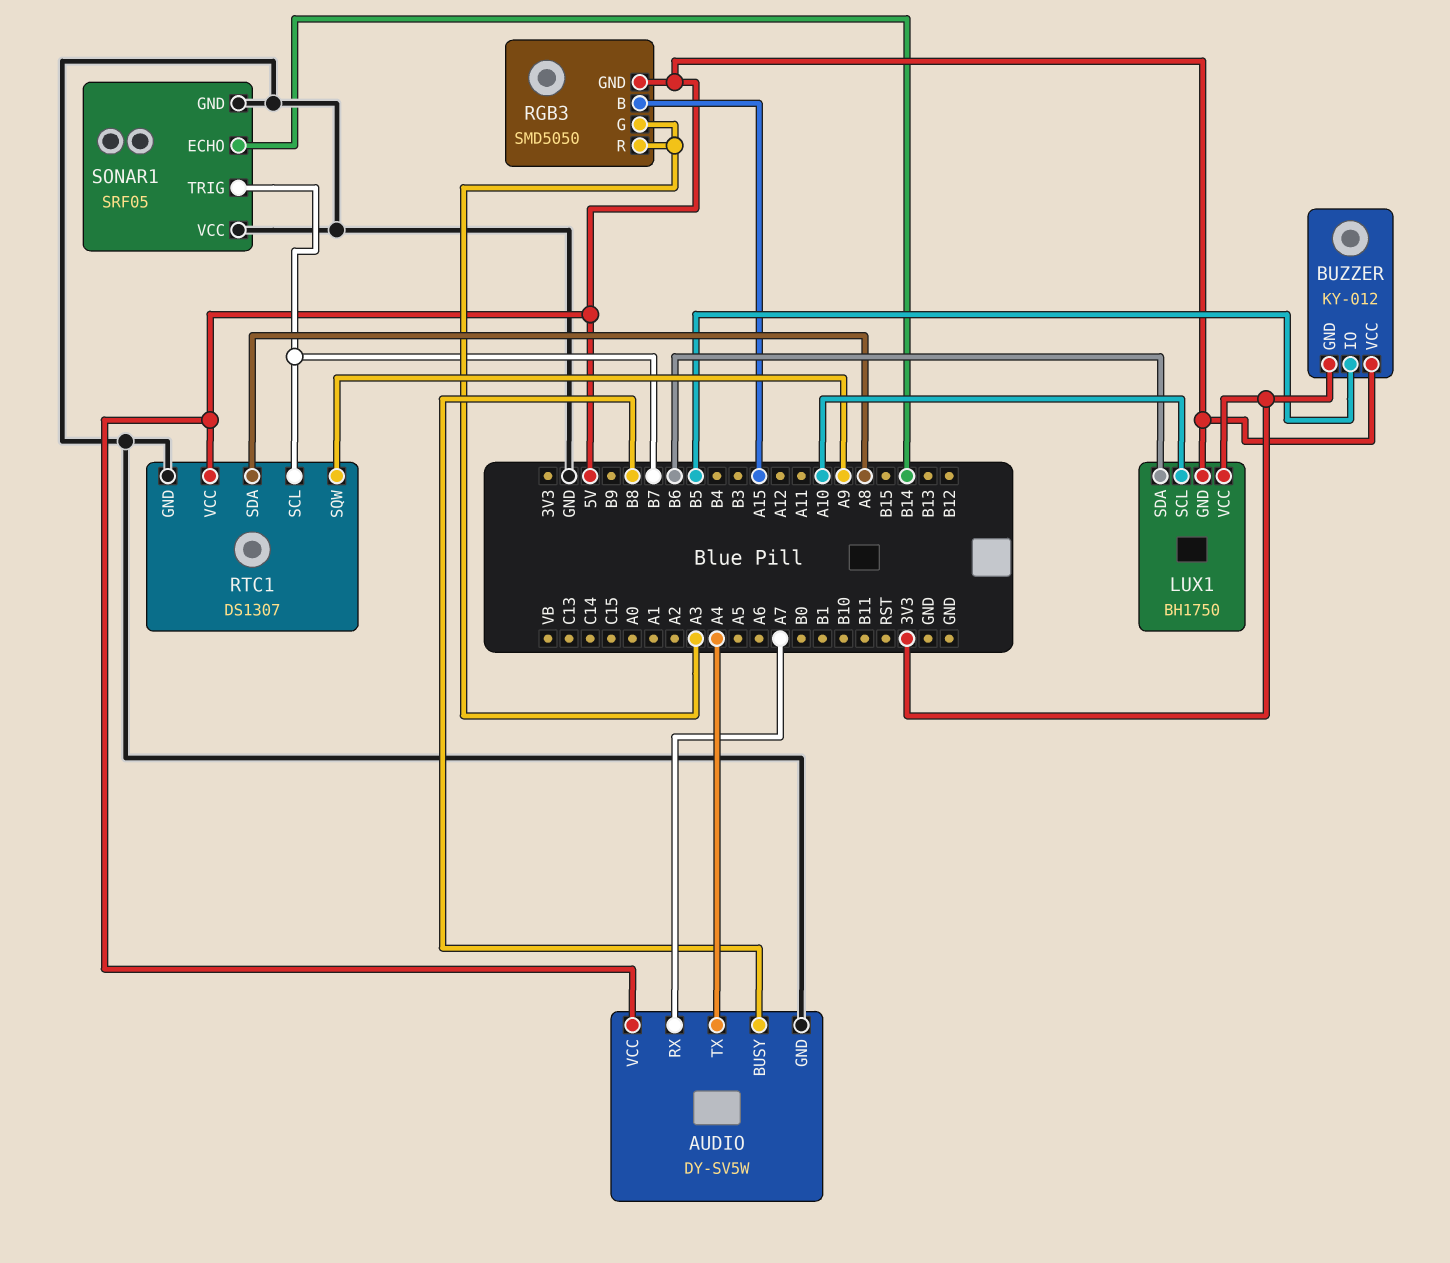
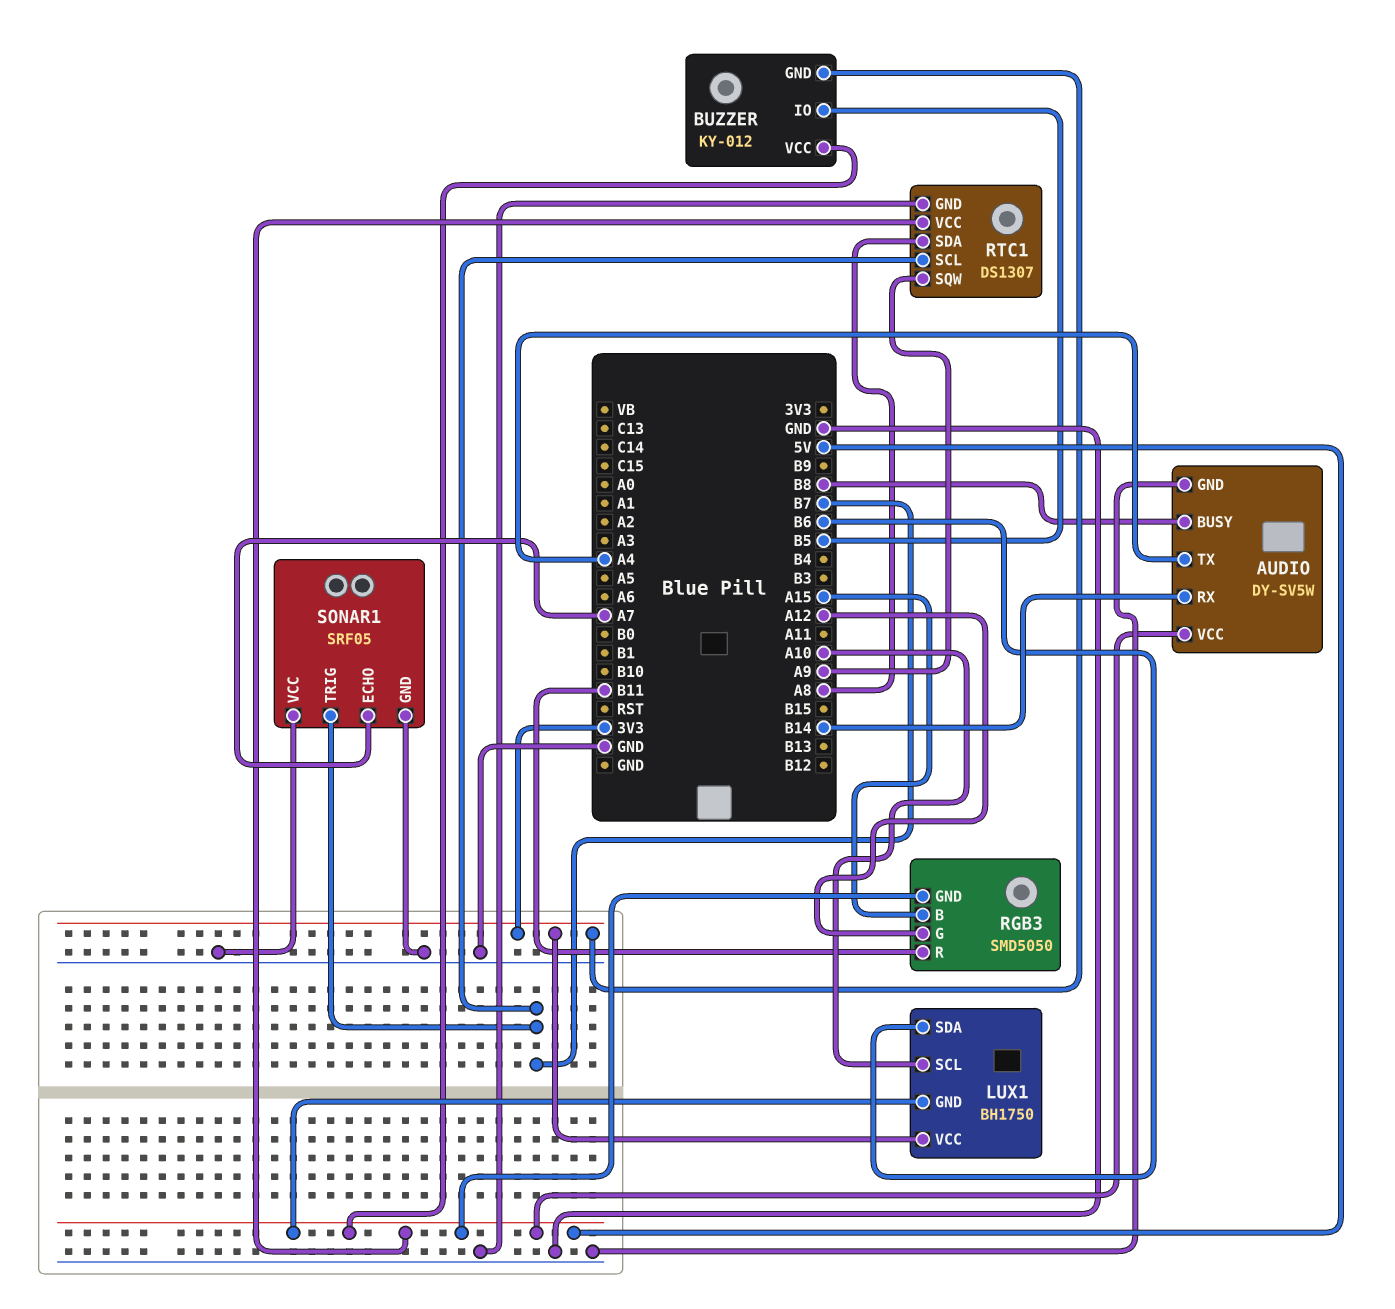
AUDIO pin RX: A7 -> B14
RGB3 pin G: A3 -> A12
RGB3 pin R: A3 -> B11
SONAR1 pin ECHO: B14 -> A7

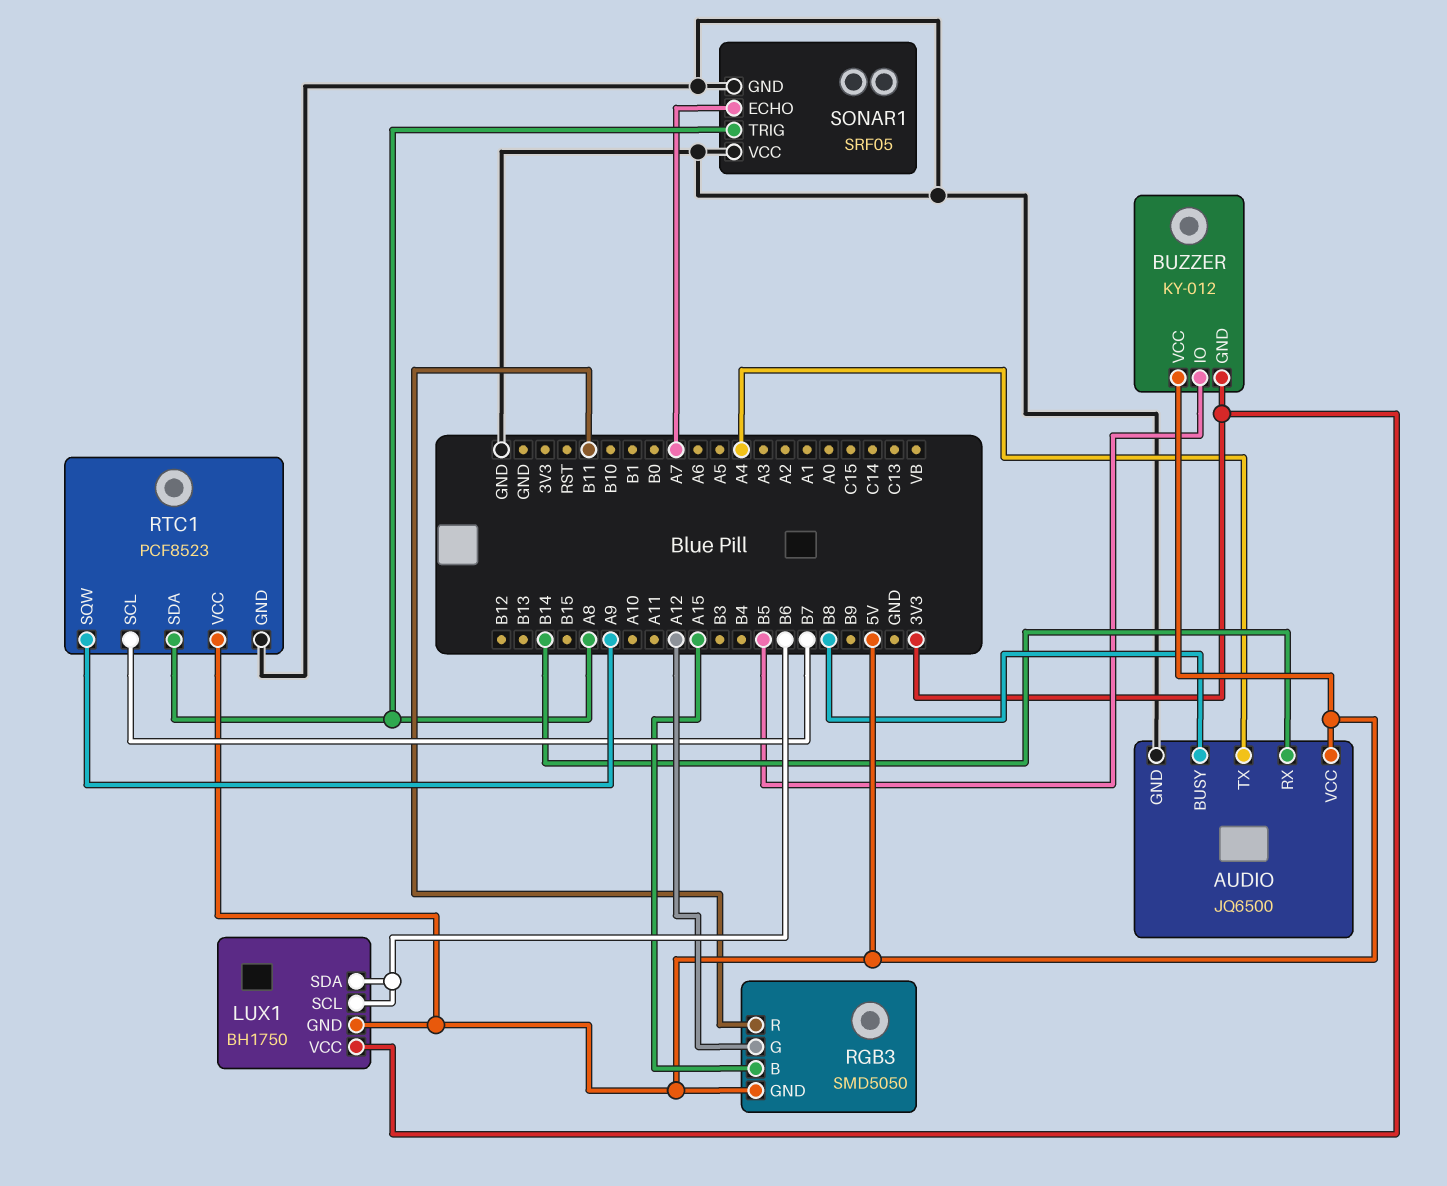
AUDIO: DY-SV5W -> JQ6500
LUX1 pin SCL: A10 -> B6
RTC1: DS1307 -> PCF8523
SONAR1 pin TRIG: B7 -> A8

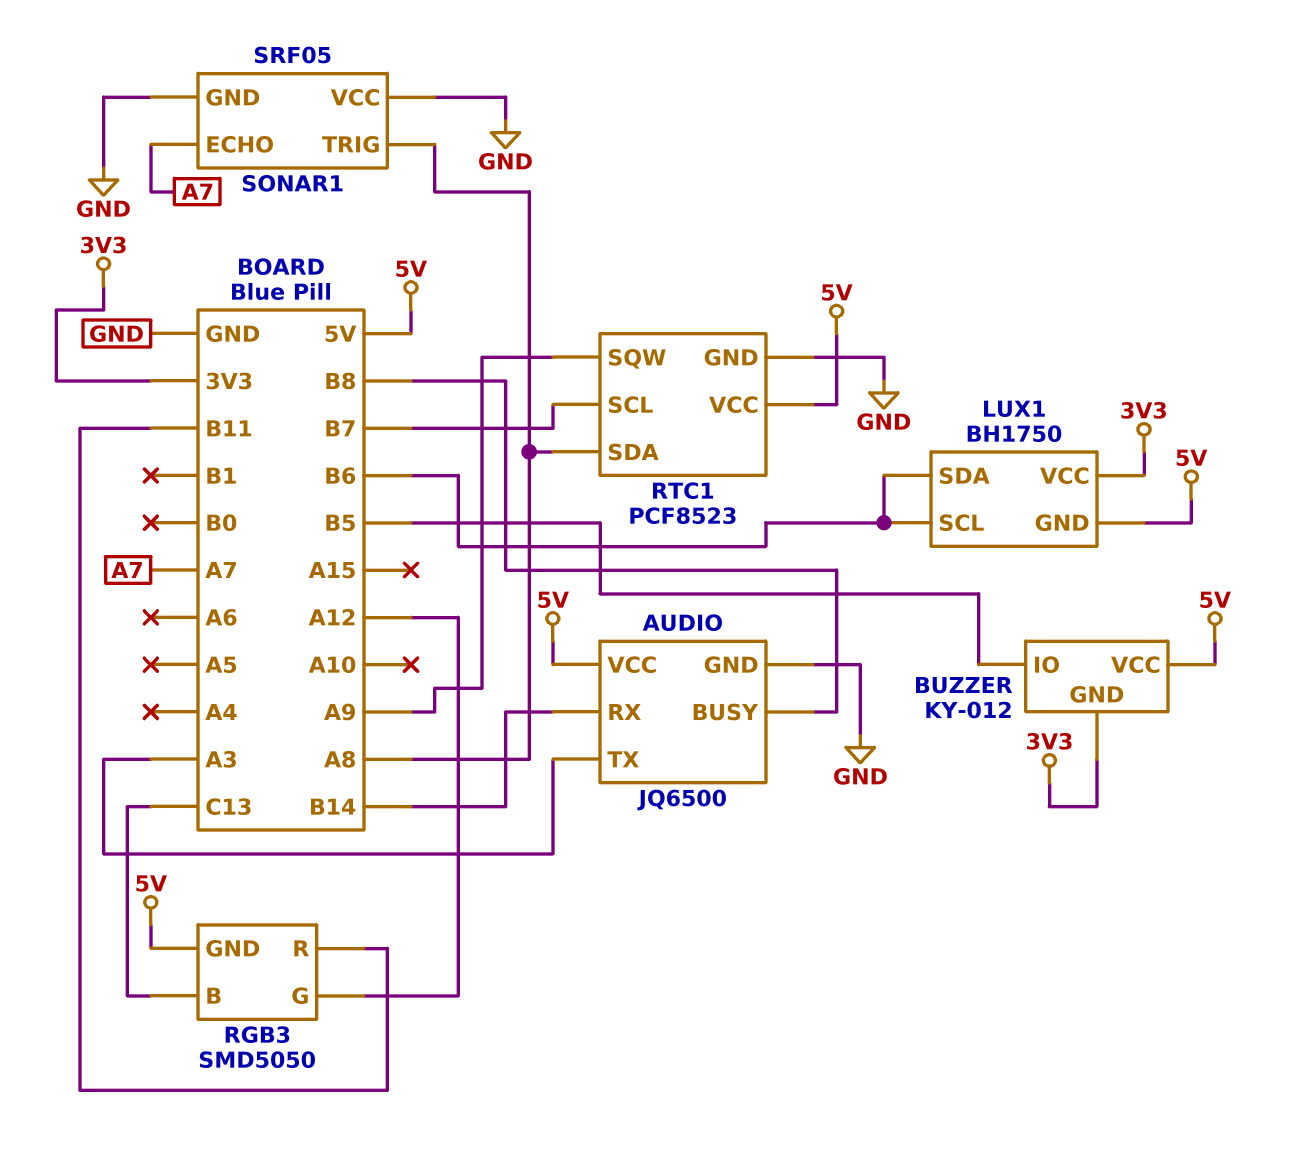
AUDIO pin TX: A4 -> A3
RGB3 pin B: A15 -> C13

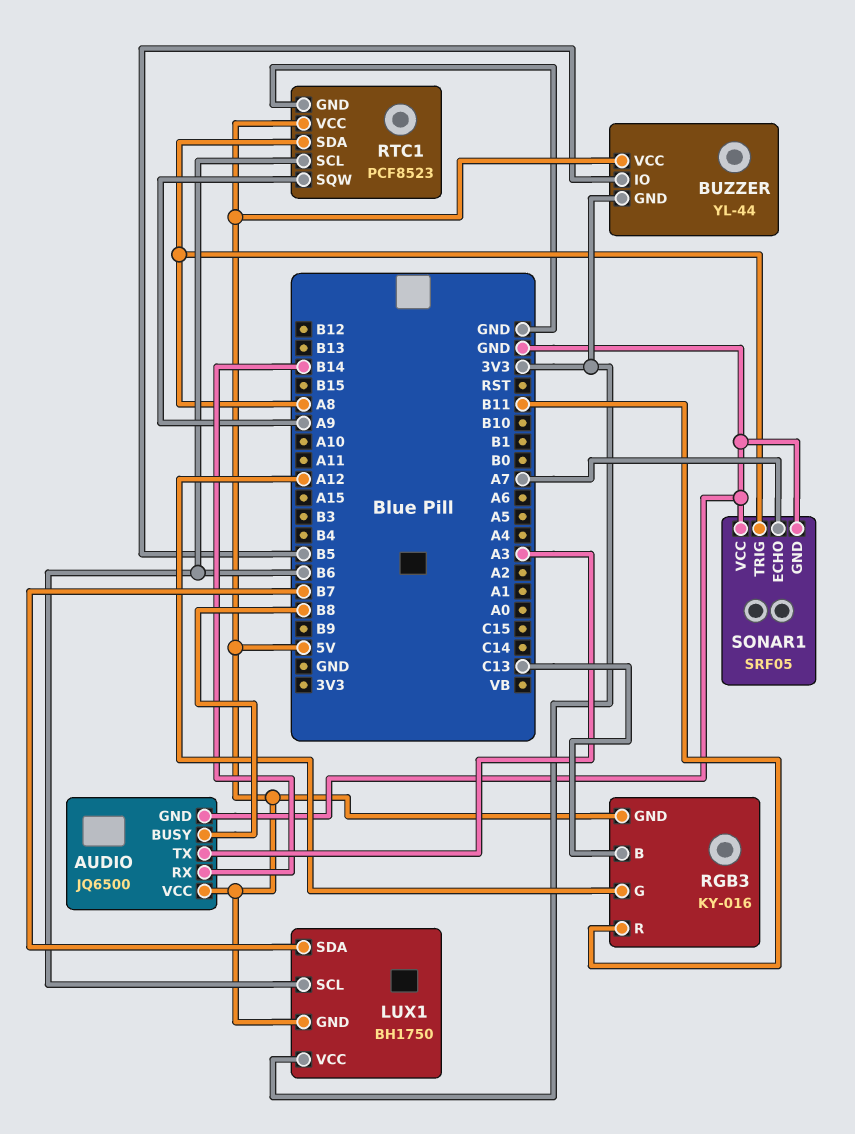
BUZZER: KY-012 -> YL-44
LUX1 pin SDA: B6 -> B7
RGB3: SMD5050 -> KY-016
RTC1 pin SCL: B7 -> B6

